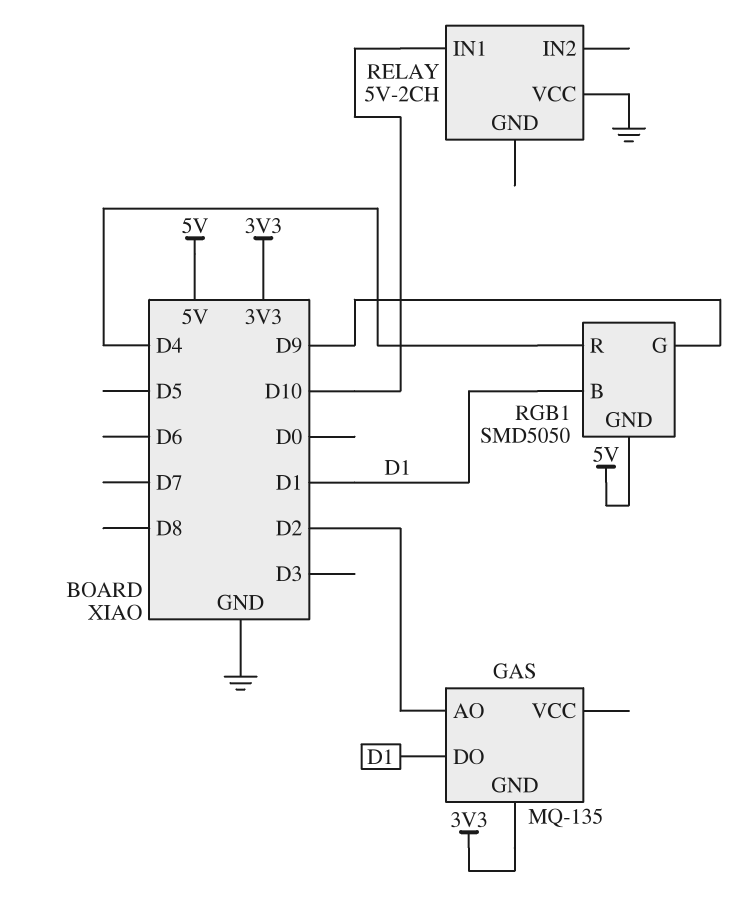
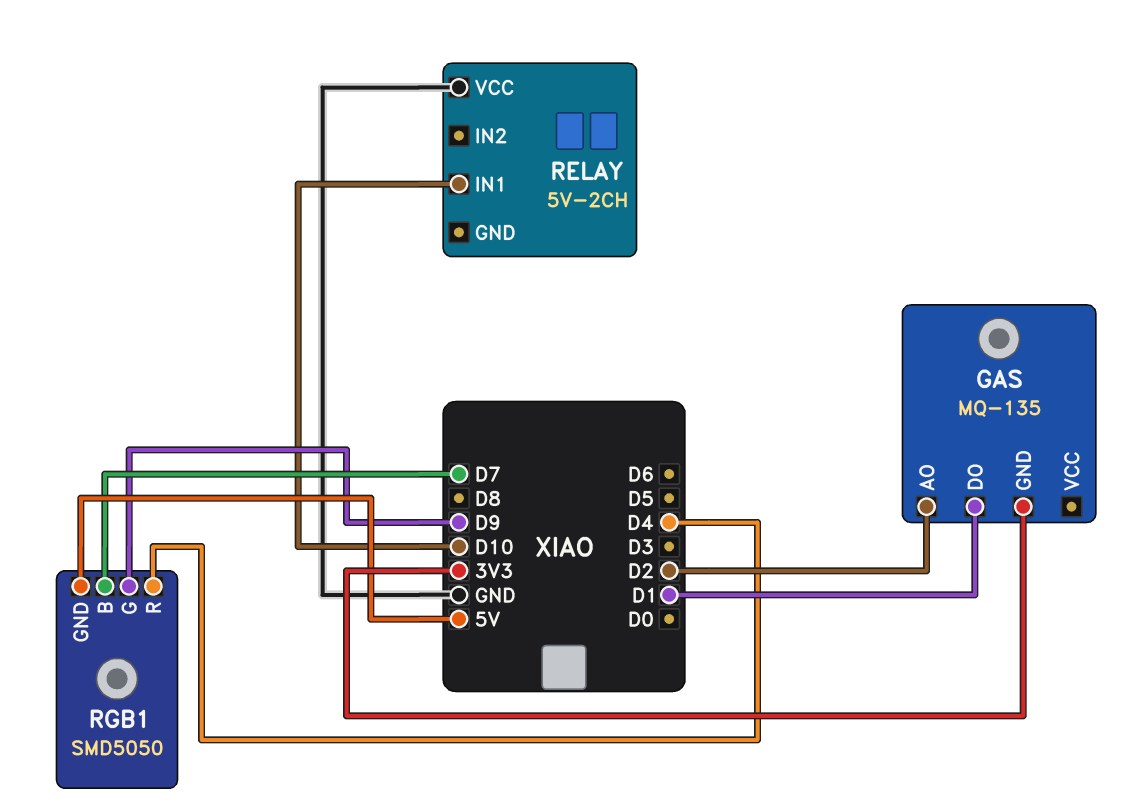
RGB1 pin B: D1 -> D7

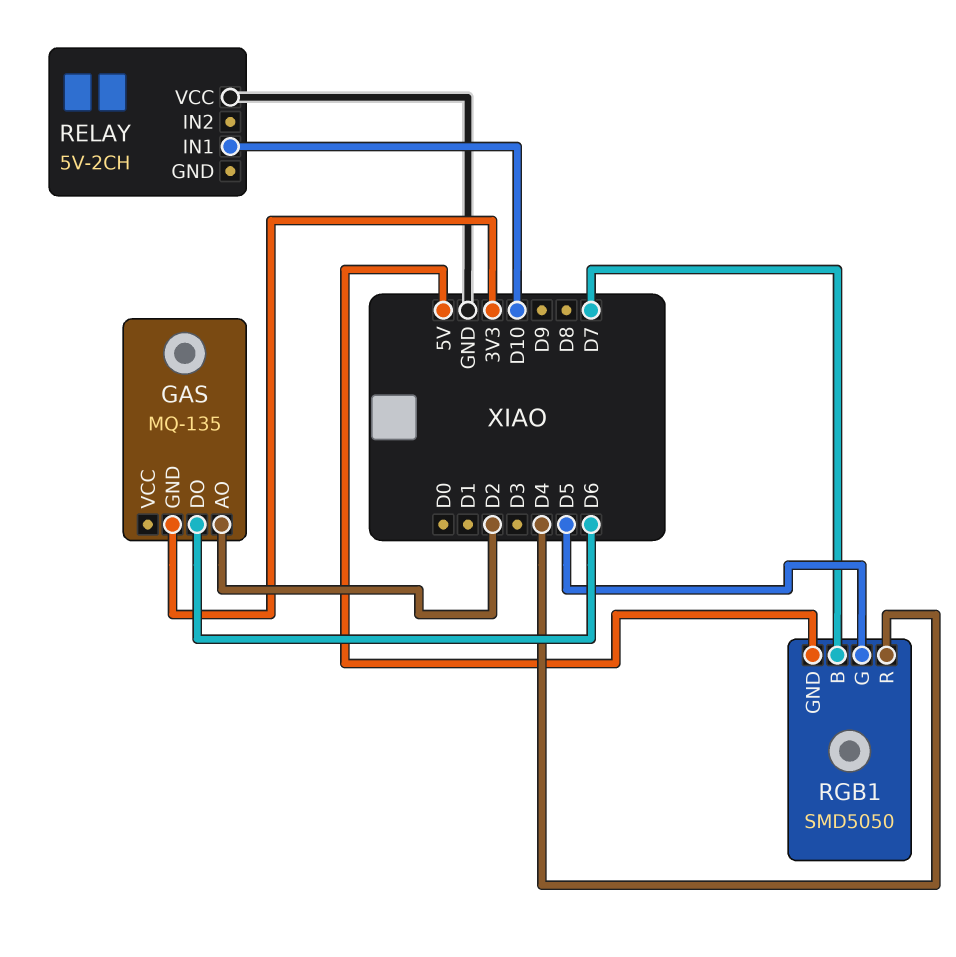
GAS pin DO: D1 -> D6
RGB1 pin G: D9 -> D5

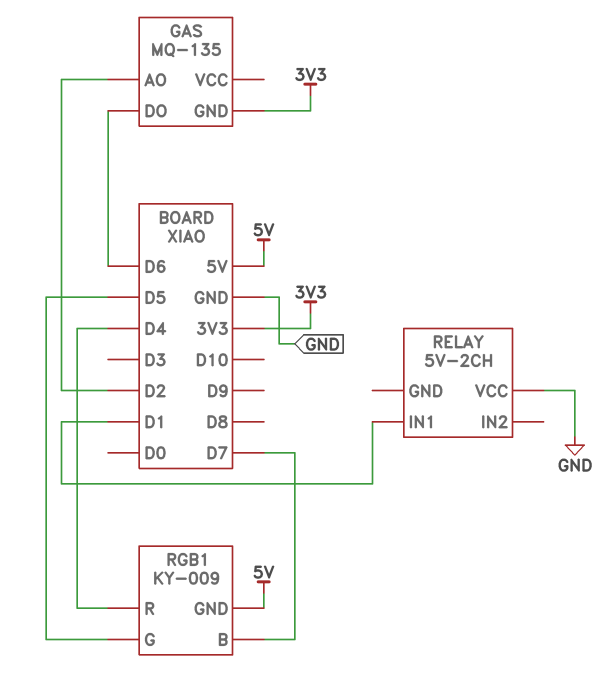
RELAY pin IN1: D10 -> D1
RGB1: SMD5050 -> KY-009

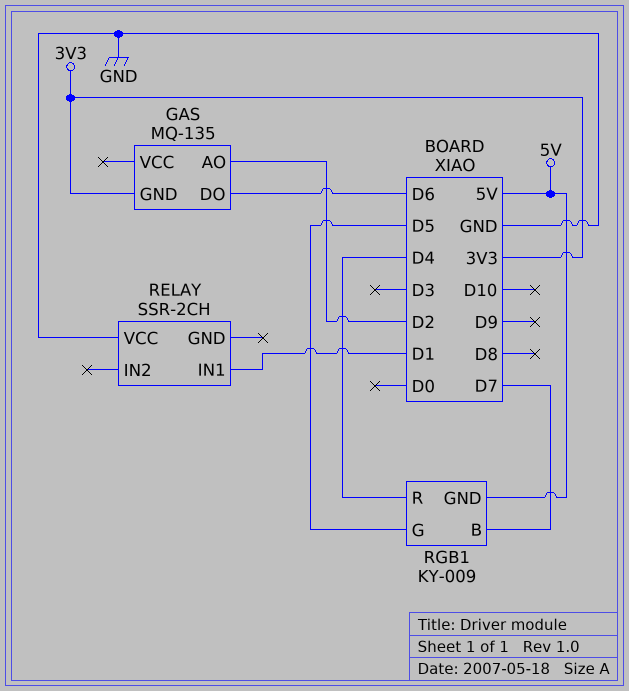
RELAY: 5V-2CH -> SSR-2CH

